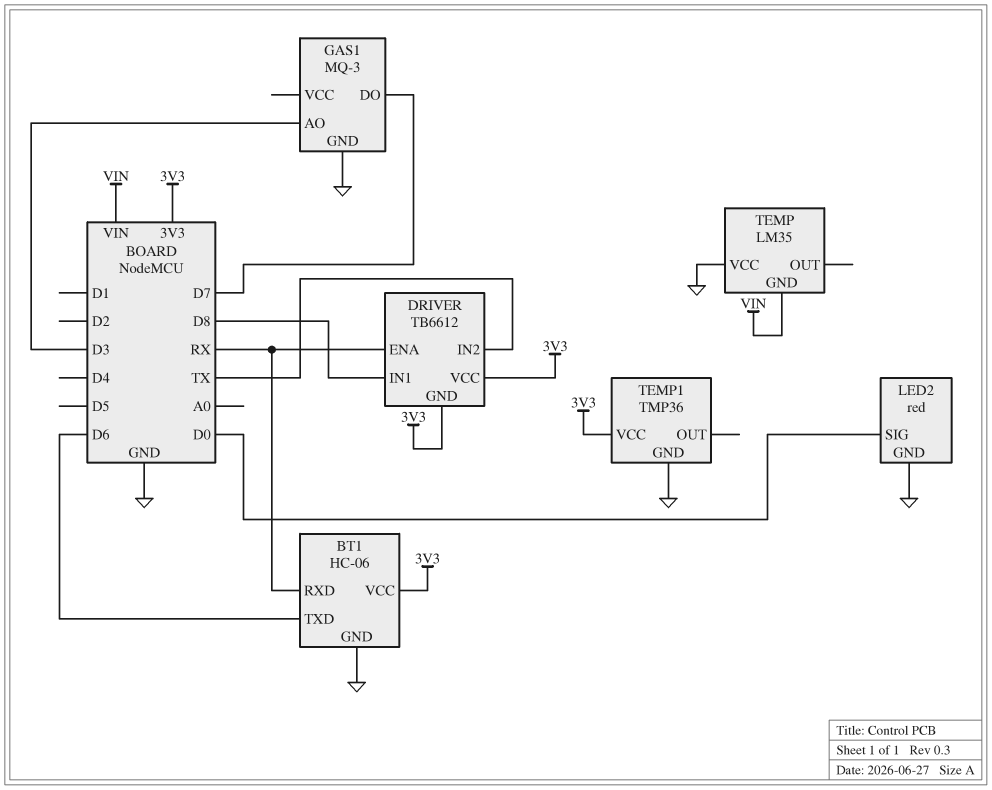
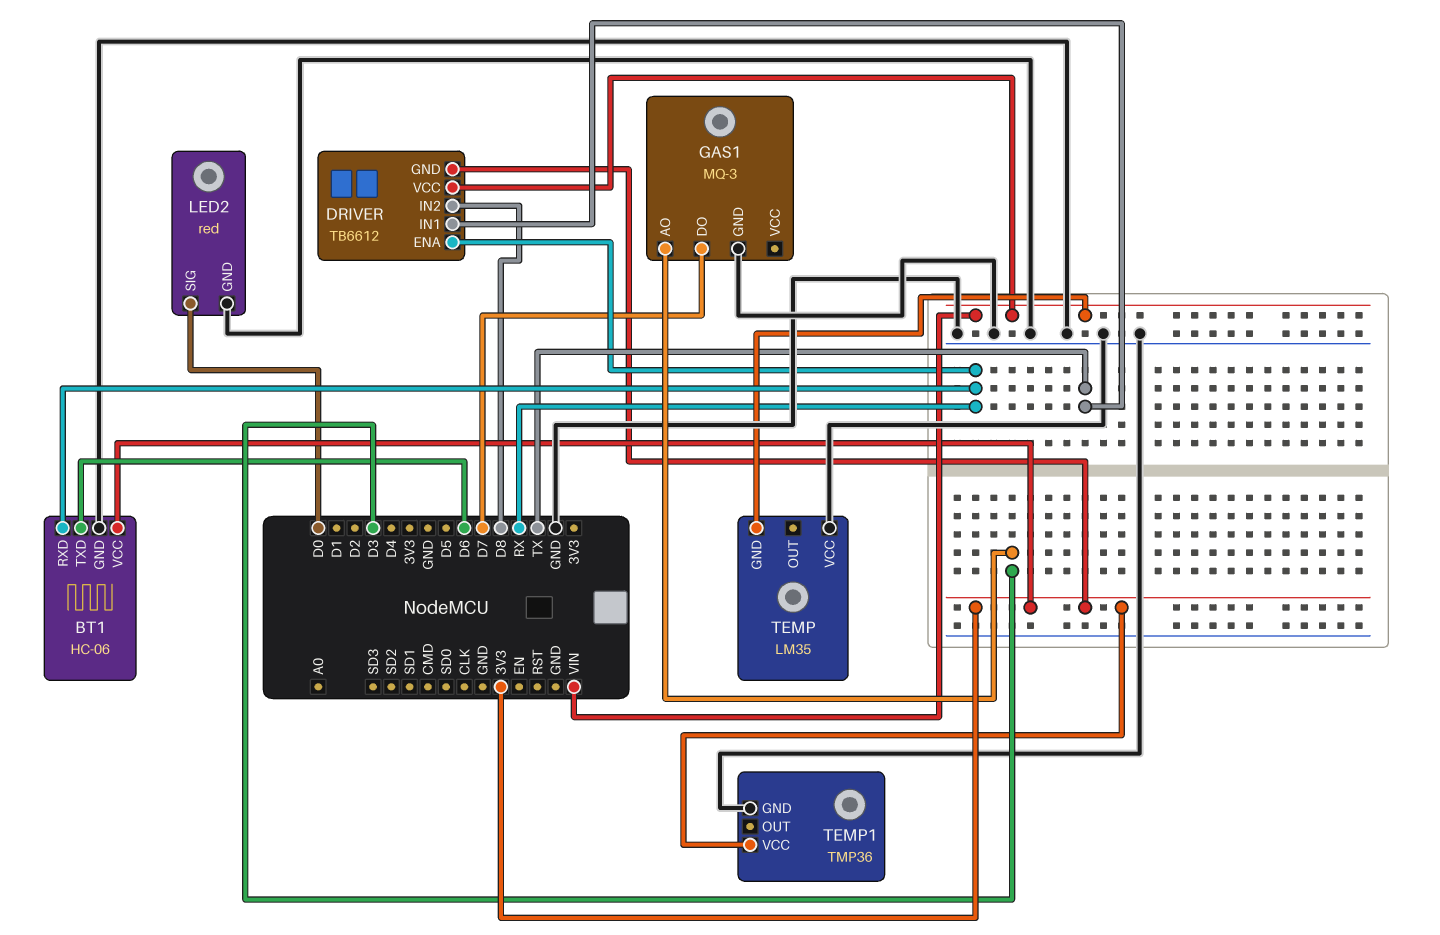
DRIVER pin IN1: D8 -> TX
DRIVER pin IN2: TX -> D8
DRIVER pin VCC: 3V3 -> VIN

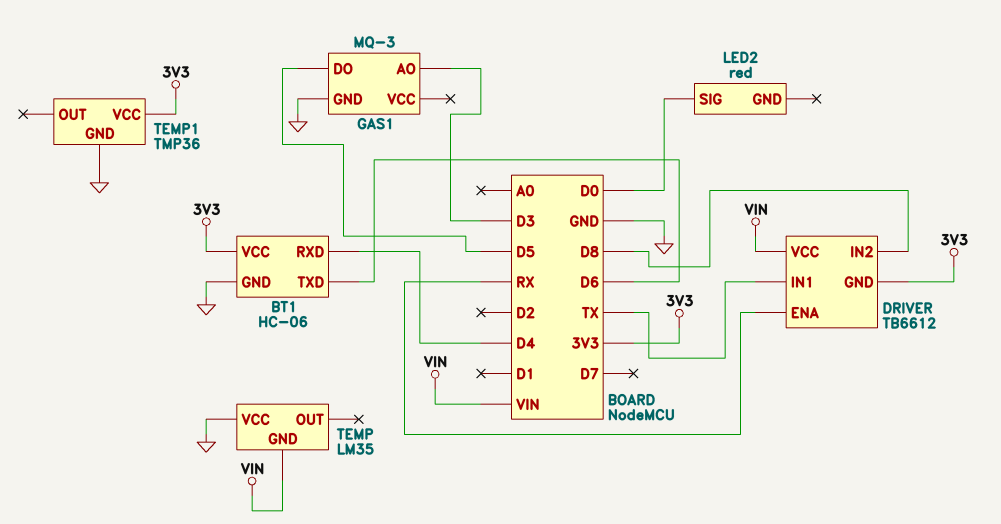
BT1 pin RXD: RX -> D4
GAS1 pin DO: D7 -> D5
LED2 pin GND: GND -> none

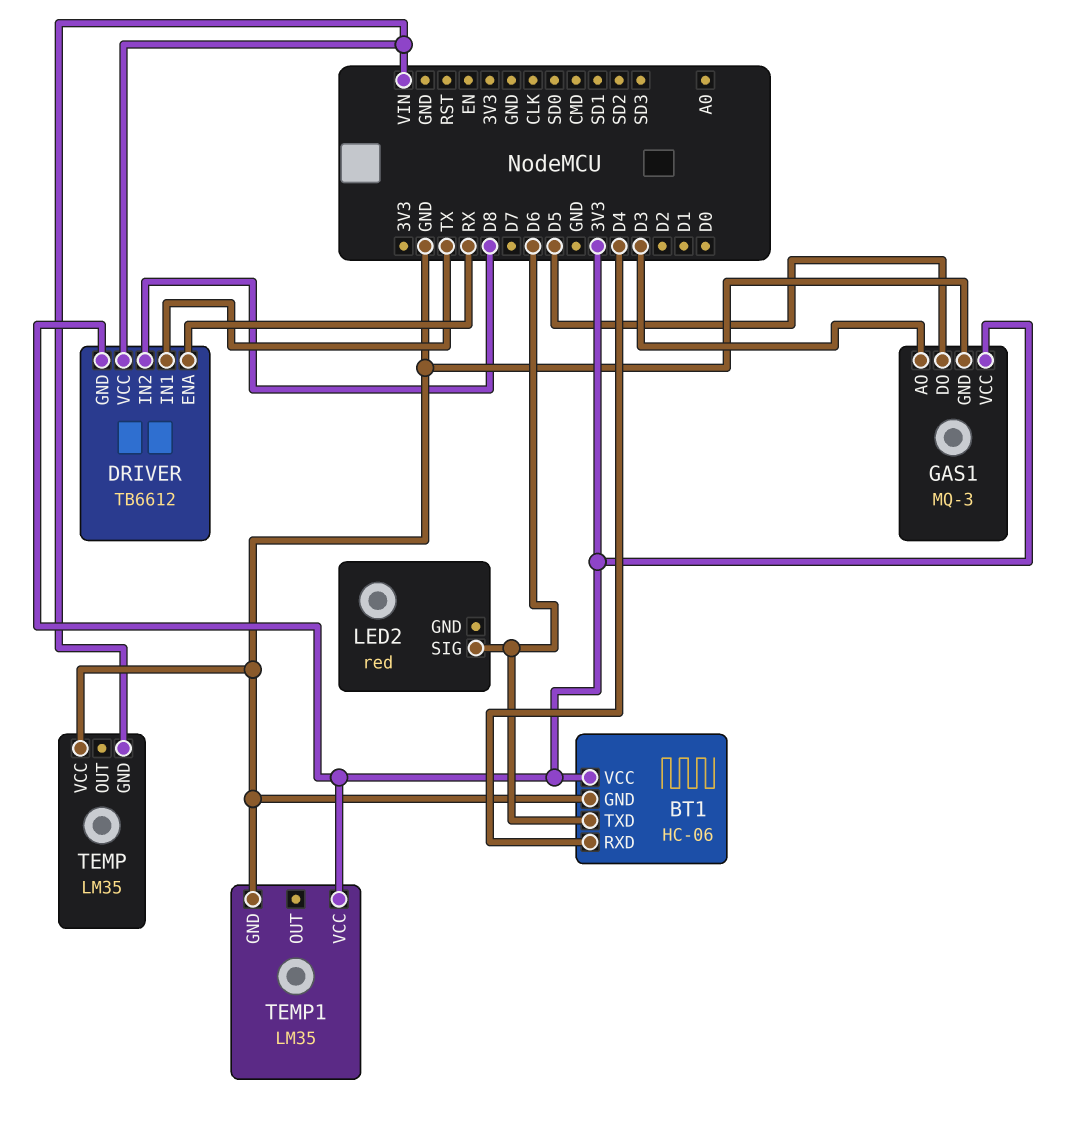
GAS1 pin VCC: none -> 3V3
LED2 pin SIG: D0 -> D6
TEMP1: TMP36 -> LM35

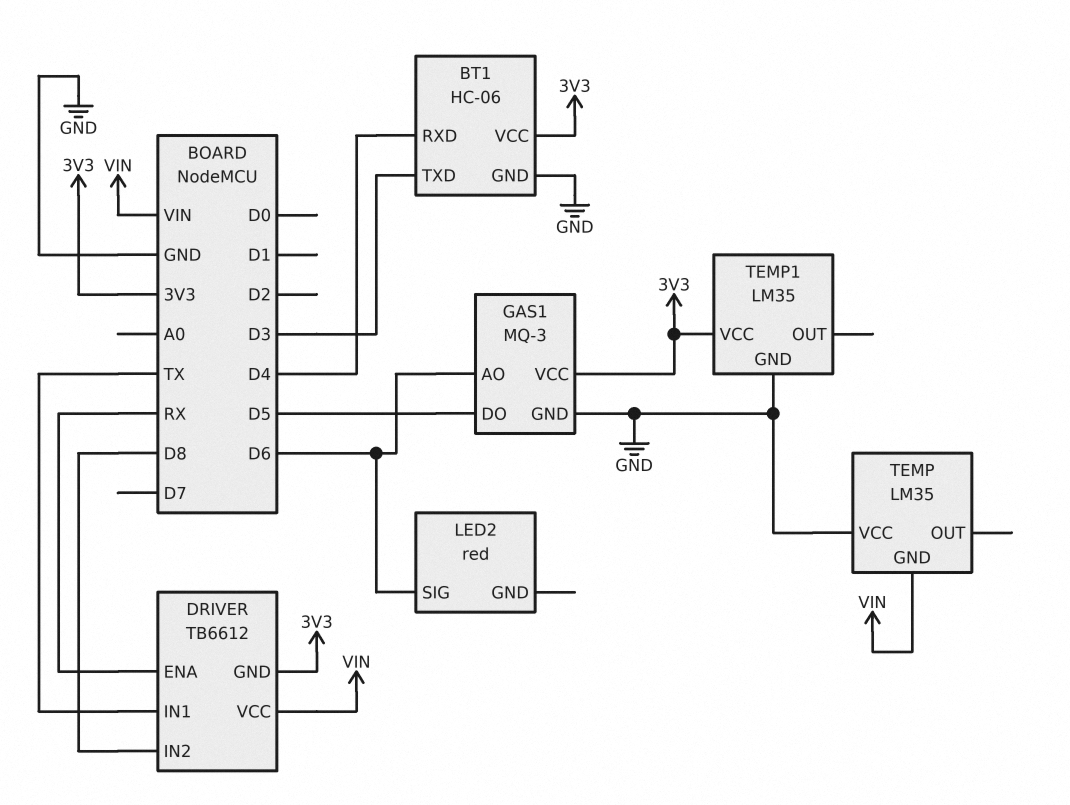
BT1 pin TXD: D6 -> D3
GAS1 pin AO: D3 -> D6

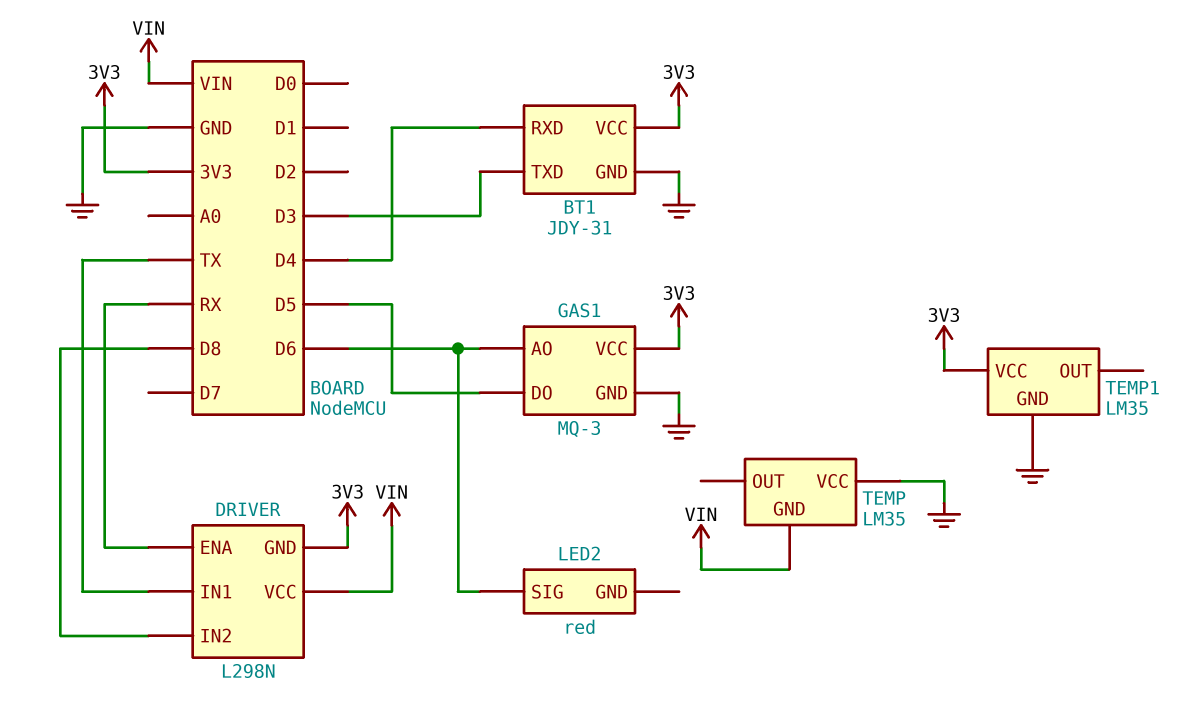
BT1: HC-06 -> JDY-31
DRIVER: TB6612 -> L298N

